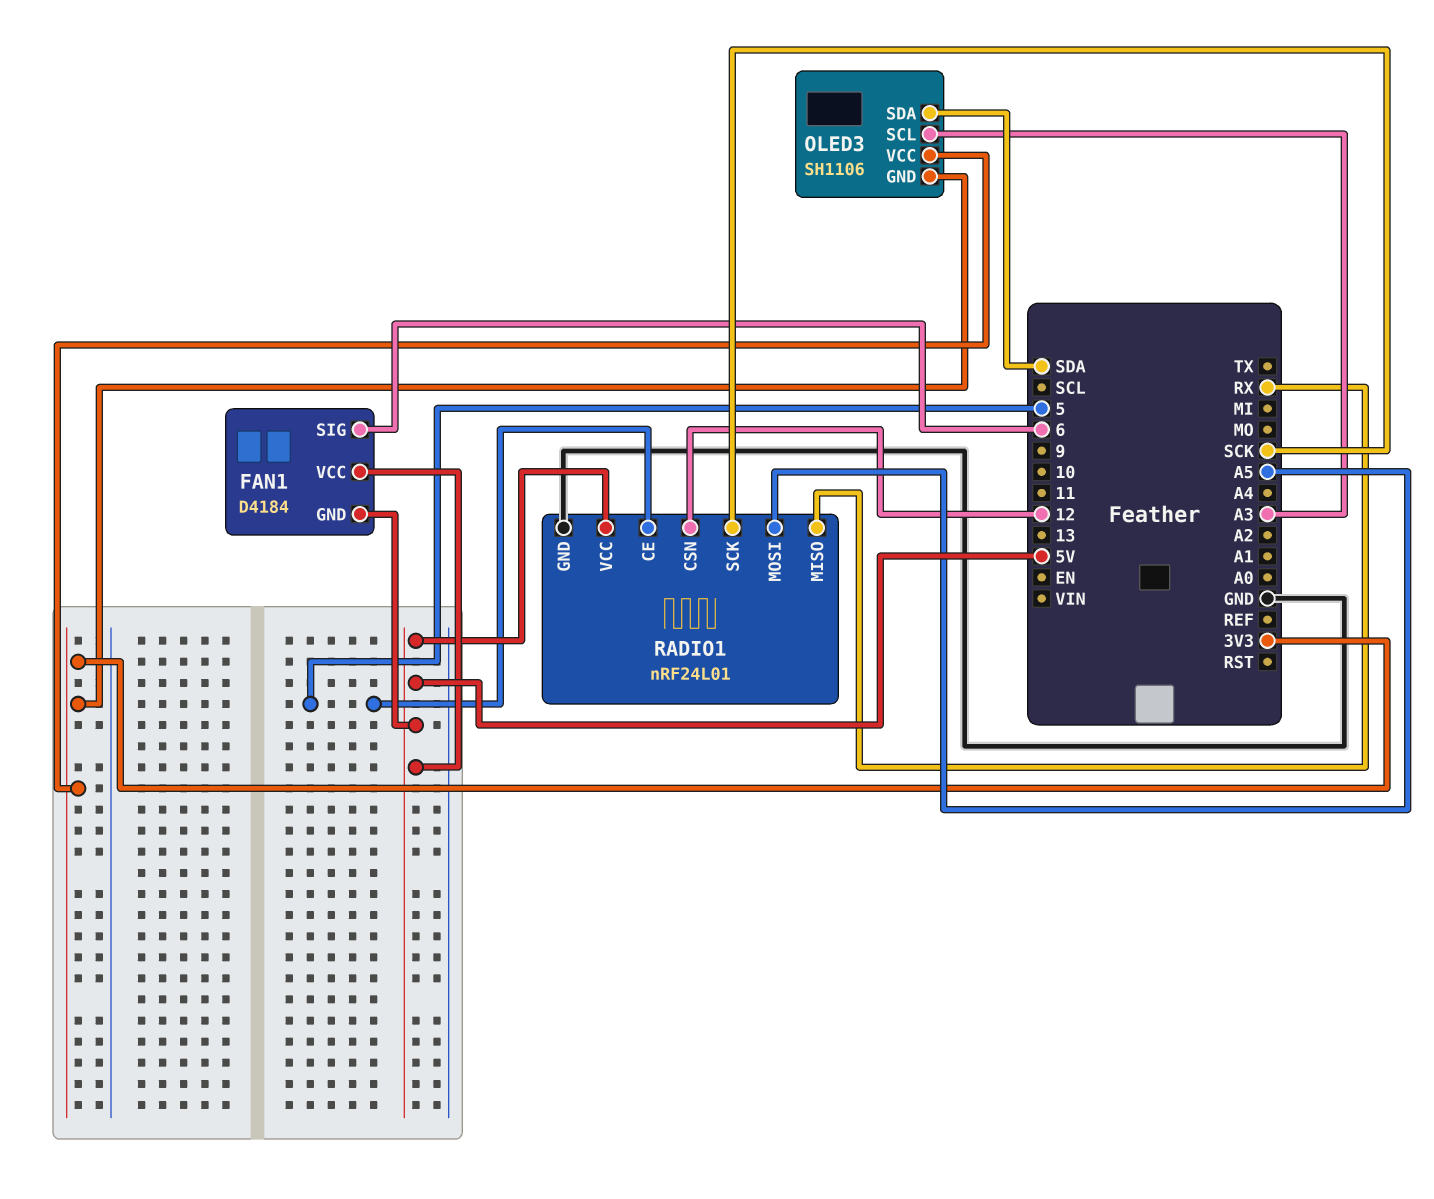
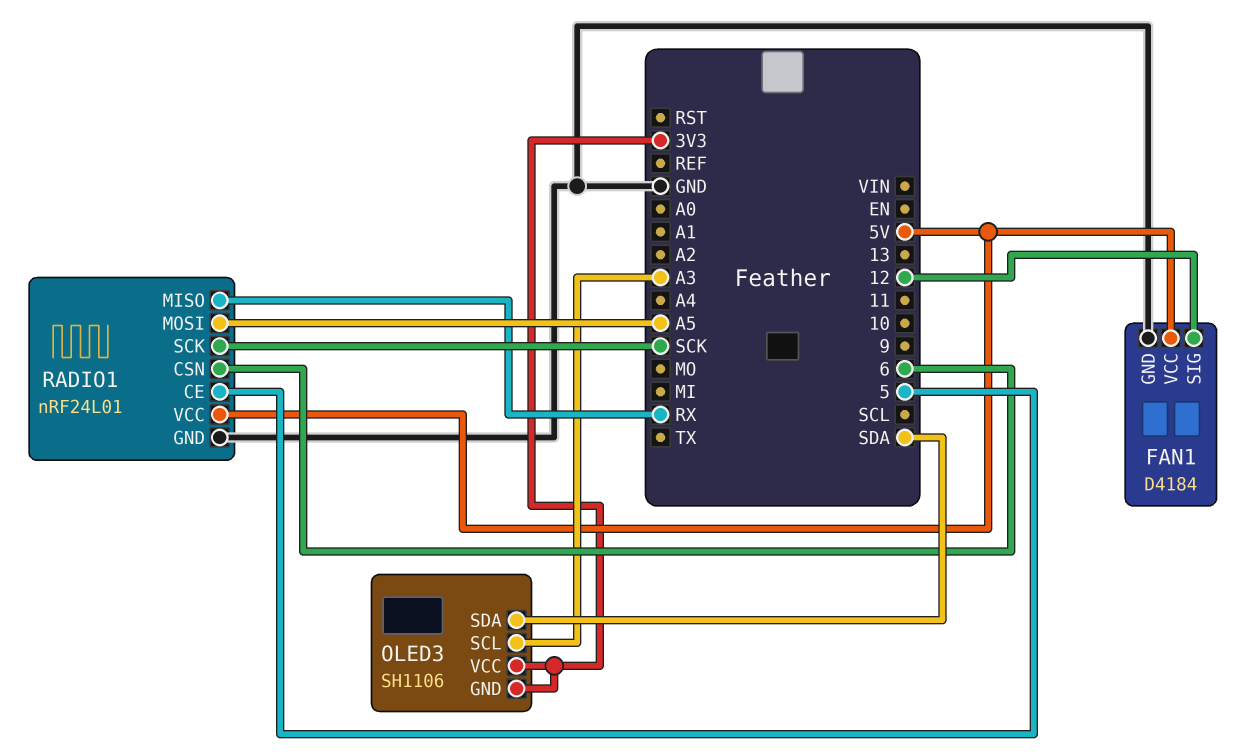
FAN1 pin GND: 5V -> GND
FAN1 pin SIG: 6 -> 12
RADIO1 pin CSN: 12 -> 6

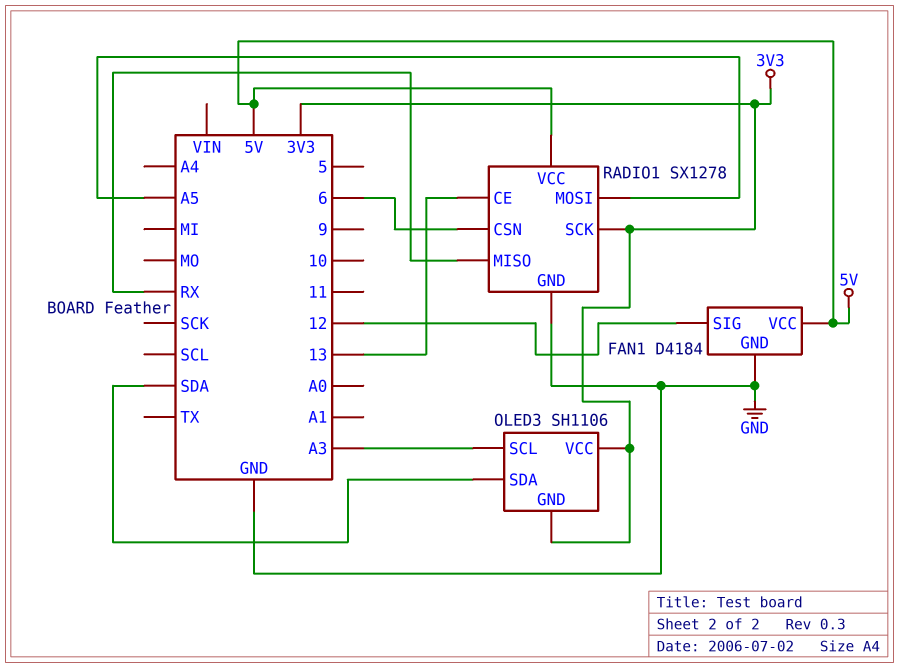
RADIO1: nRF24L01 -> SX1278
RADIO1 pin CE: 5 -> 13
RADIO1 pin SCK: SCK -> 3V3

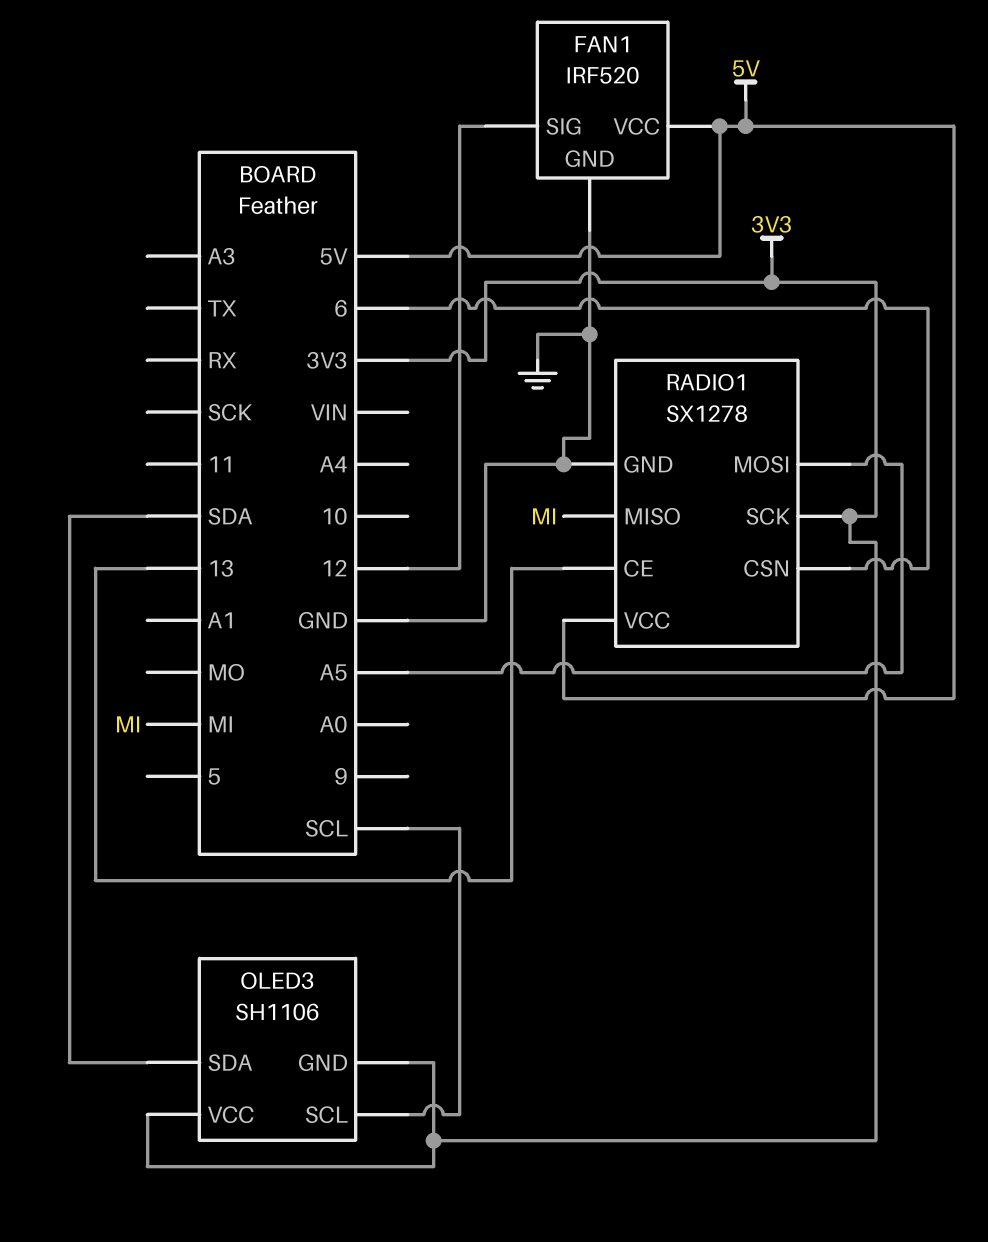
FAN1: D4184 -> IRF520
OLED3 pin SCL: A3 -> SCL
RADIO1 pin MISO: RX -> MI

